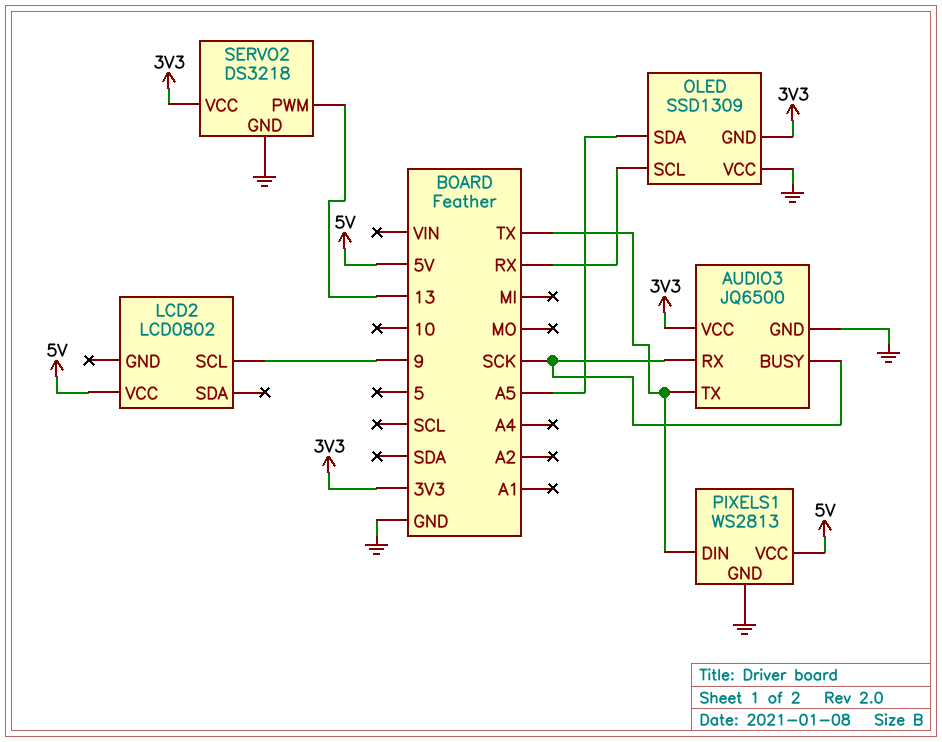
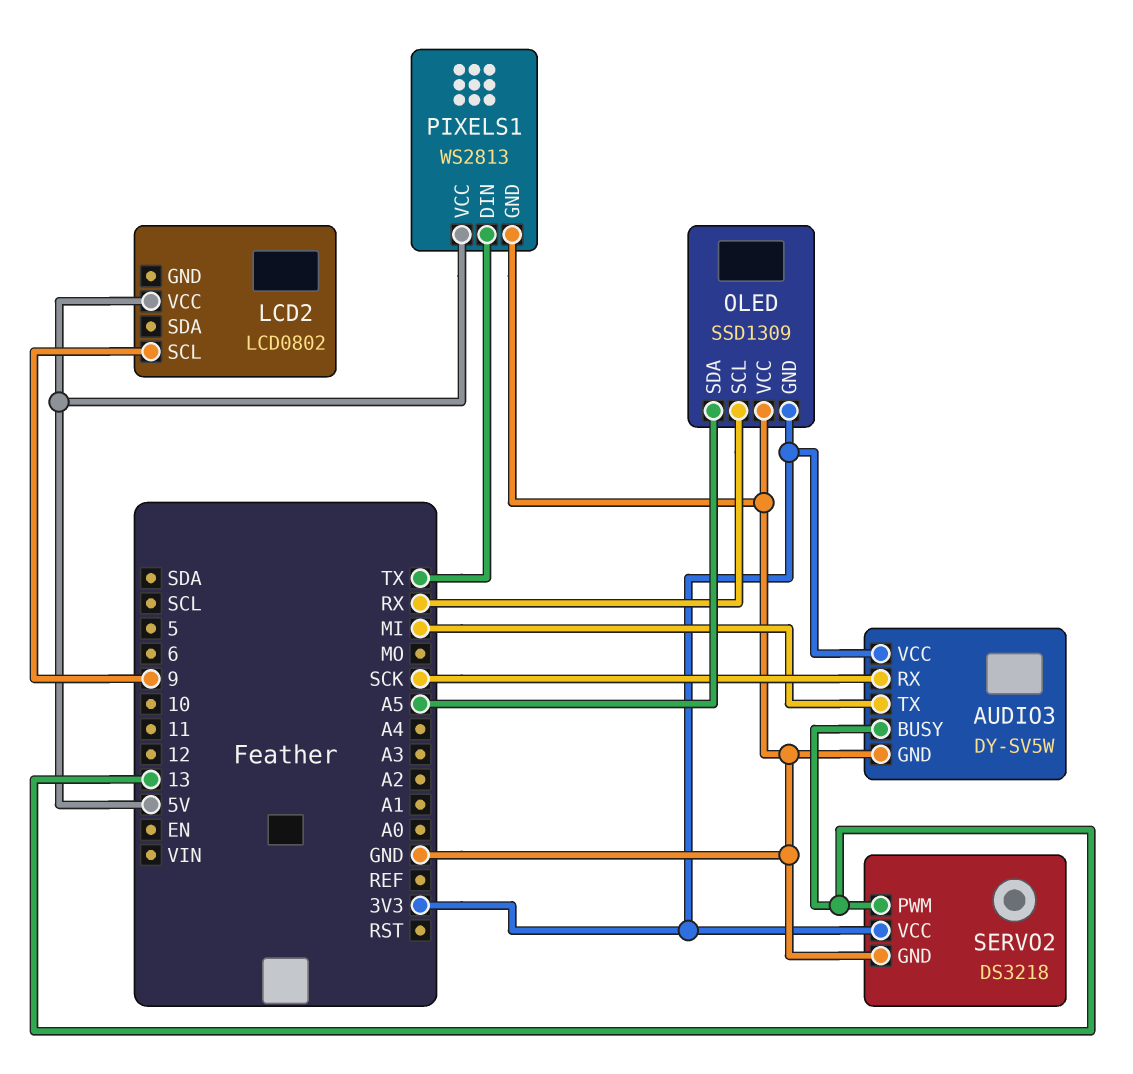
AUDIO3: JQ6500 -> DY-SV5W
AUDIO3 pin BUSY: SCK -> 13
AUDIO3 pin TX: TX -> MI

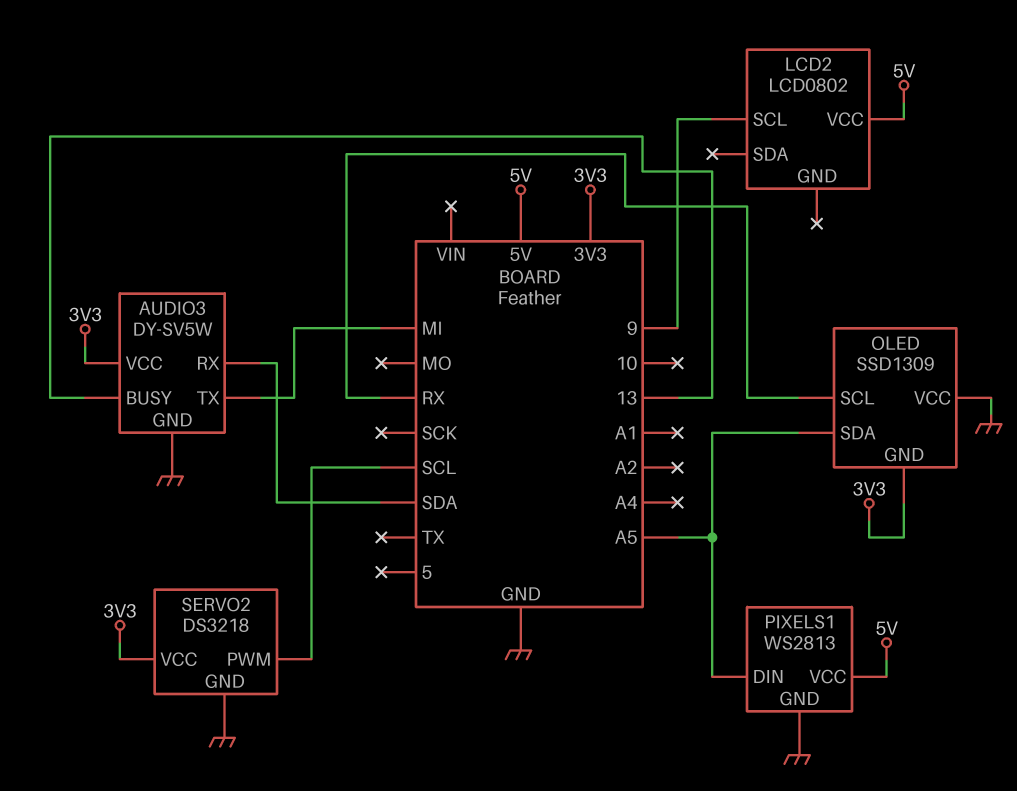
AUDIO3 pin RX: SCK -> SDA
PIXELS1 pin DIN: TX -> A5
SERVO2 pin PWM: 13 -> SCL

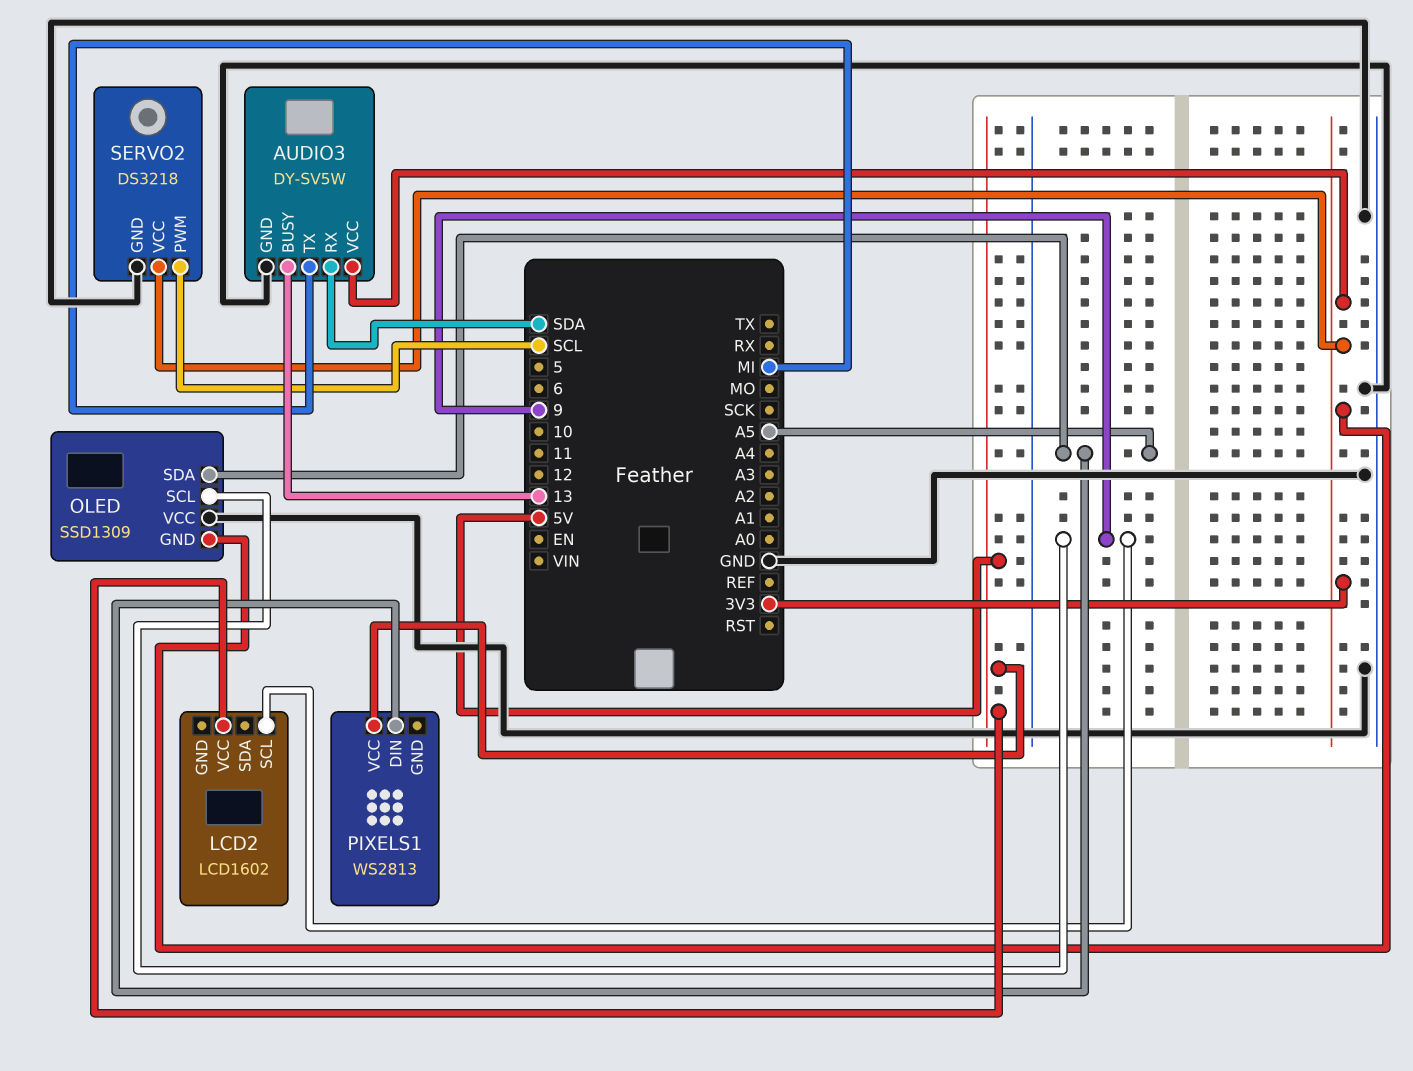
LCD2: LCD0802 -> LCD1602
OLED pin SCL: RX -> 9
PIXELS1 pin GND: GND -> none

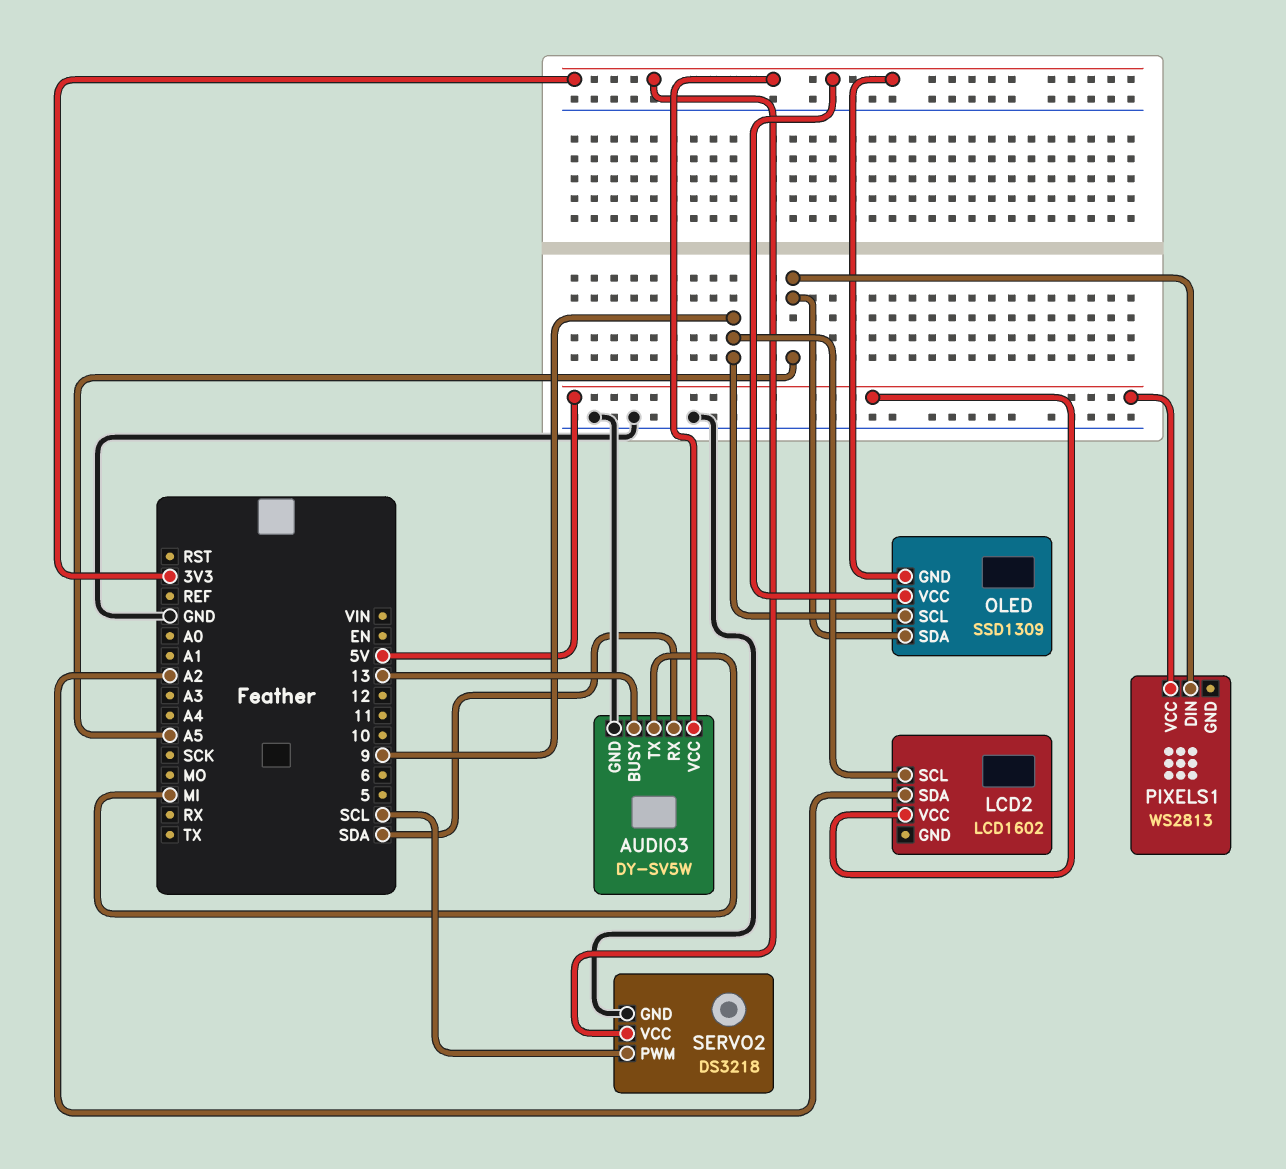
LCD2 pin SDA: none -> A2
OLED pin VCC: GND -> 3V3

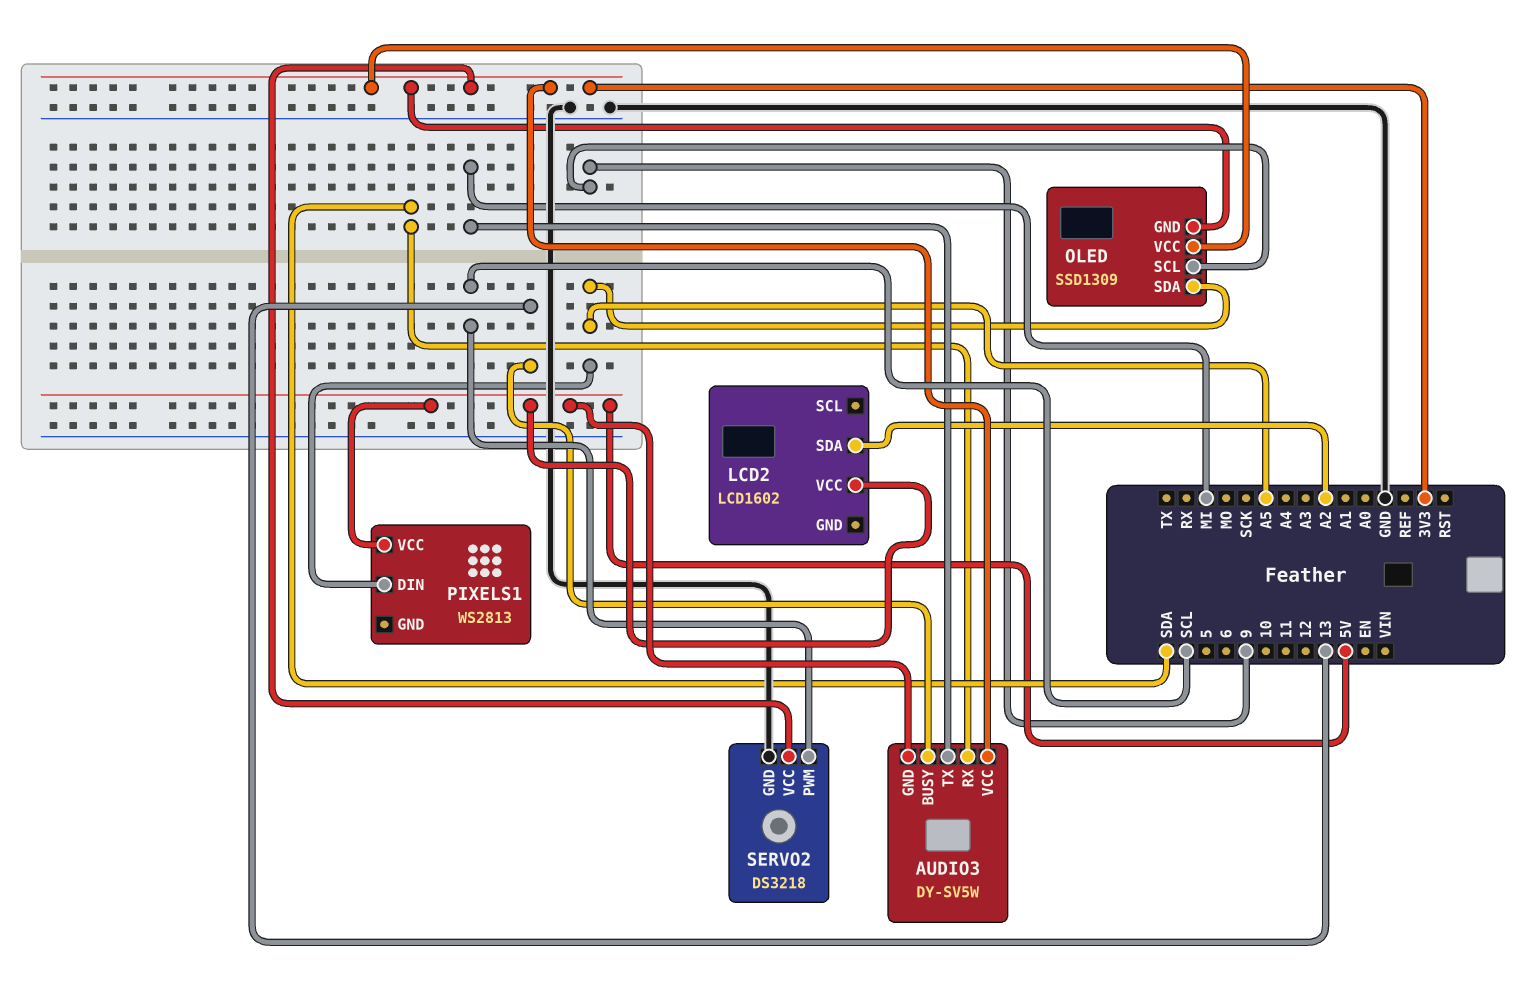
AUDIO3 pin GND: GND -> 5V
LCD2 pin SCL: 9 -> none

